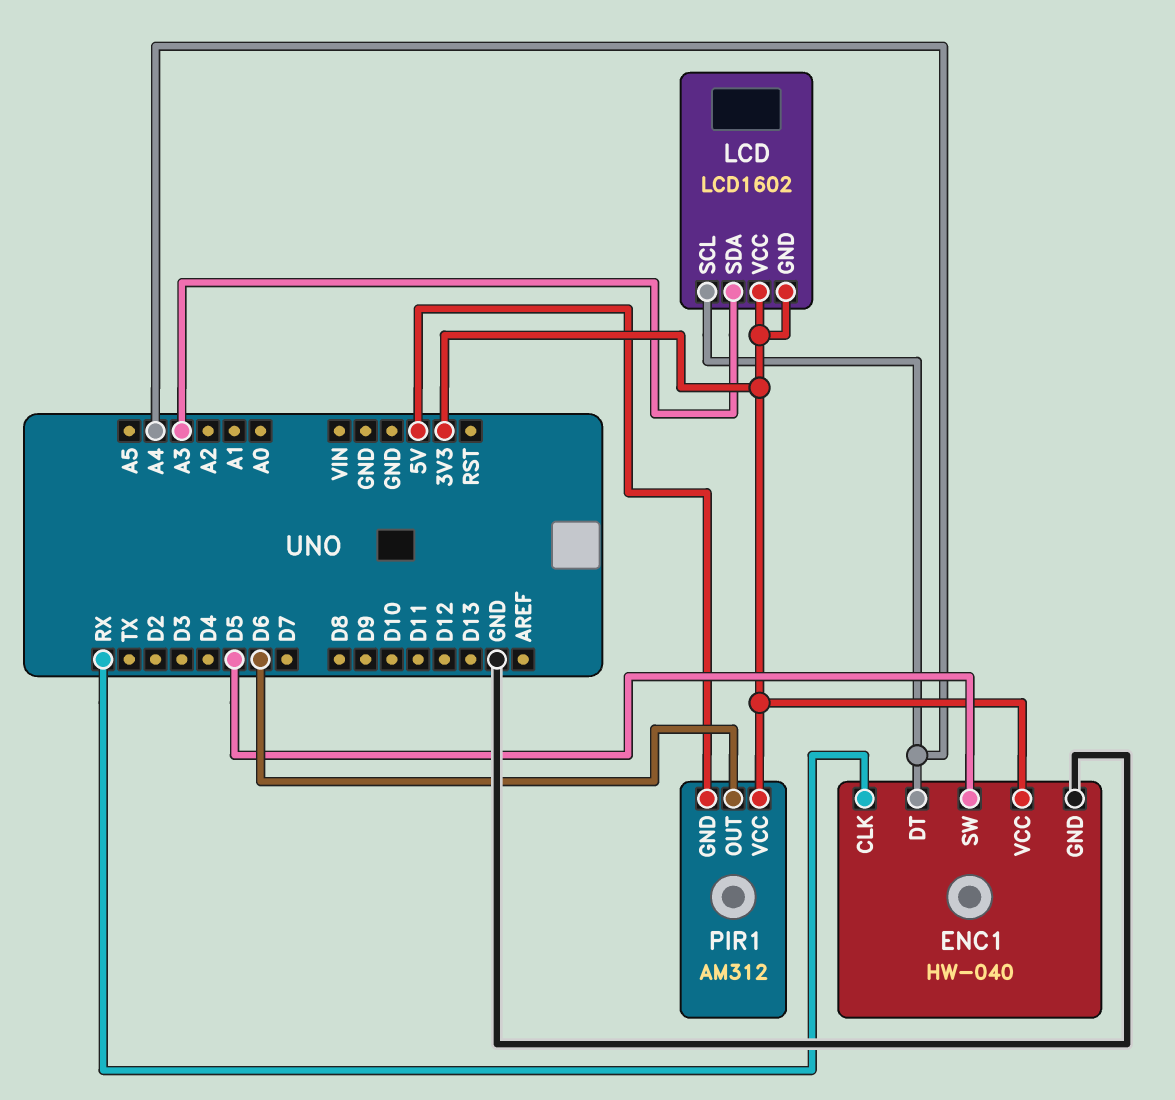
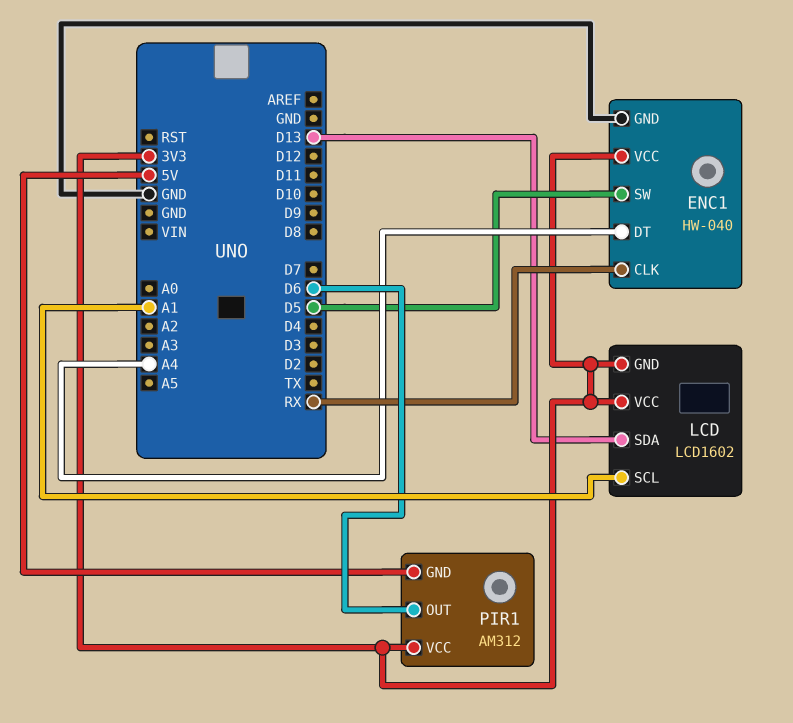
LCD pin SCL: A4 -> A1
LCD pin SDA: A3 -> D13

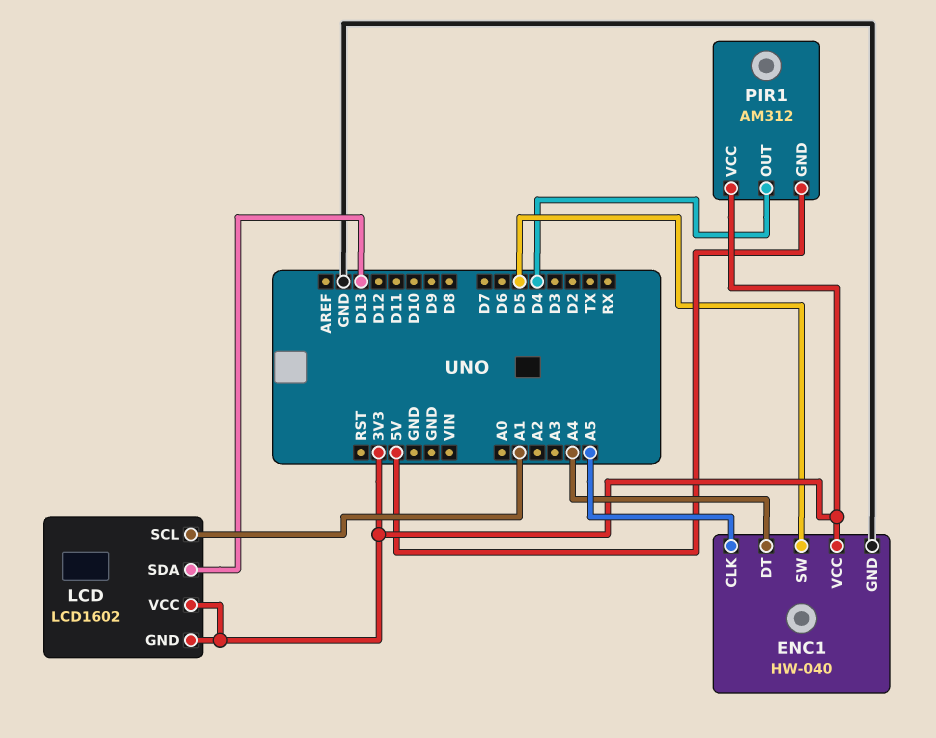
ENC1 pin CLK: RX -> A5
PIR1 pin OUT: D6 -> D4

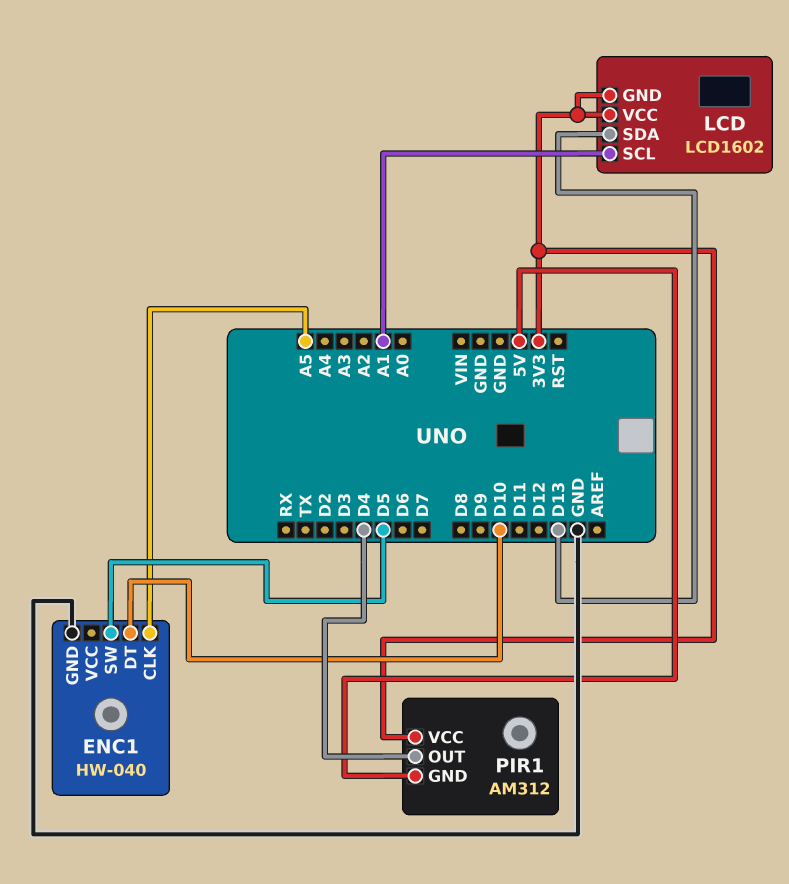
ENC1 pin DT: A4 -> D10
ENC1 pin VCC: 3V3 -> none

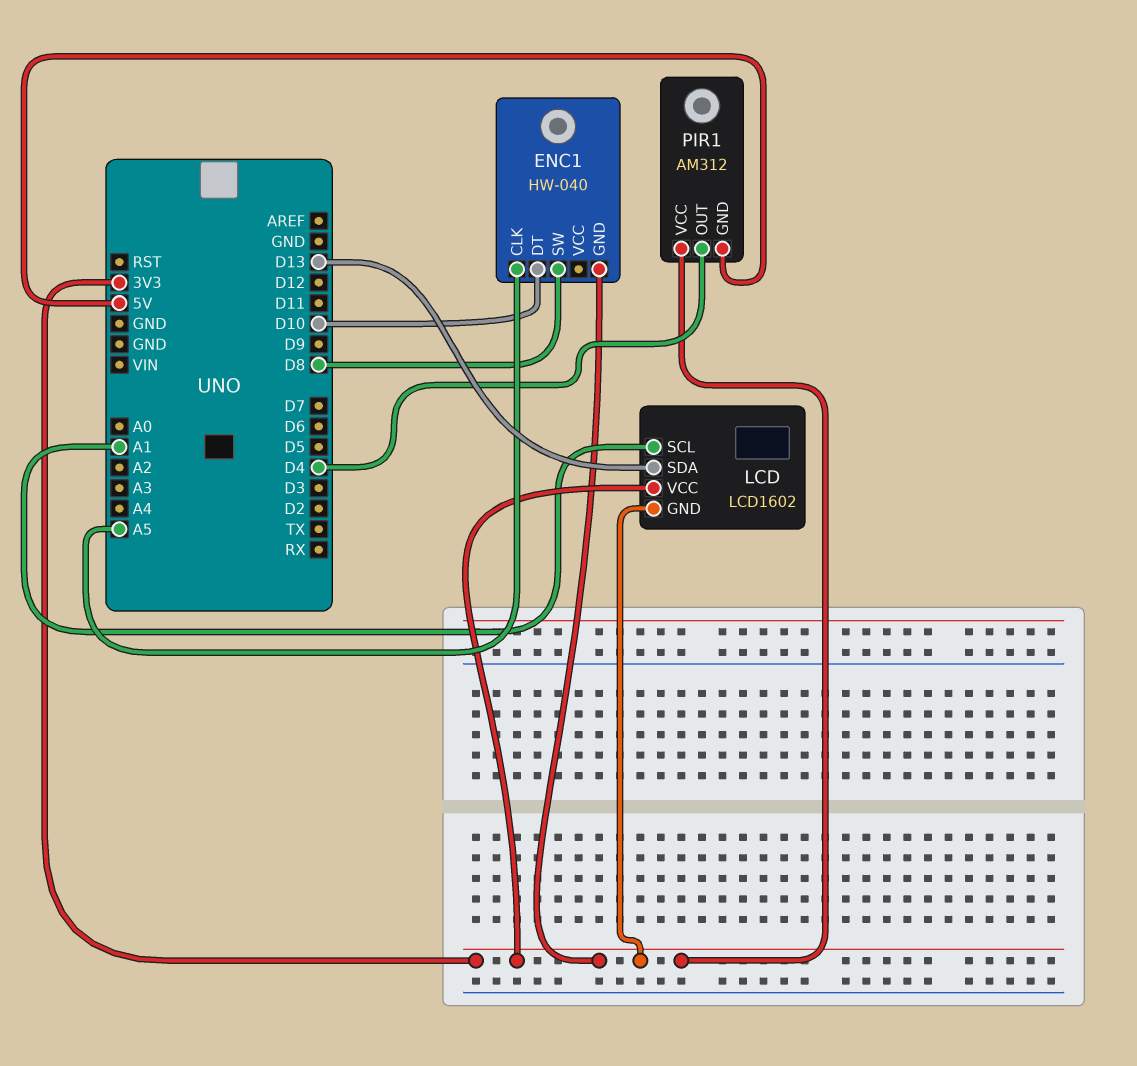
ENC1 pin GND: GND -> 3V3
ENC1 pin SW: D5 -> D8

